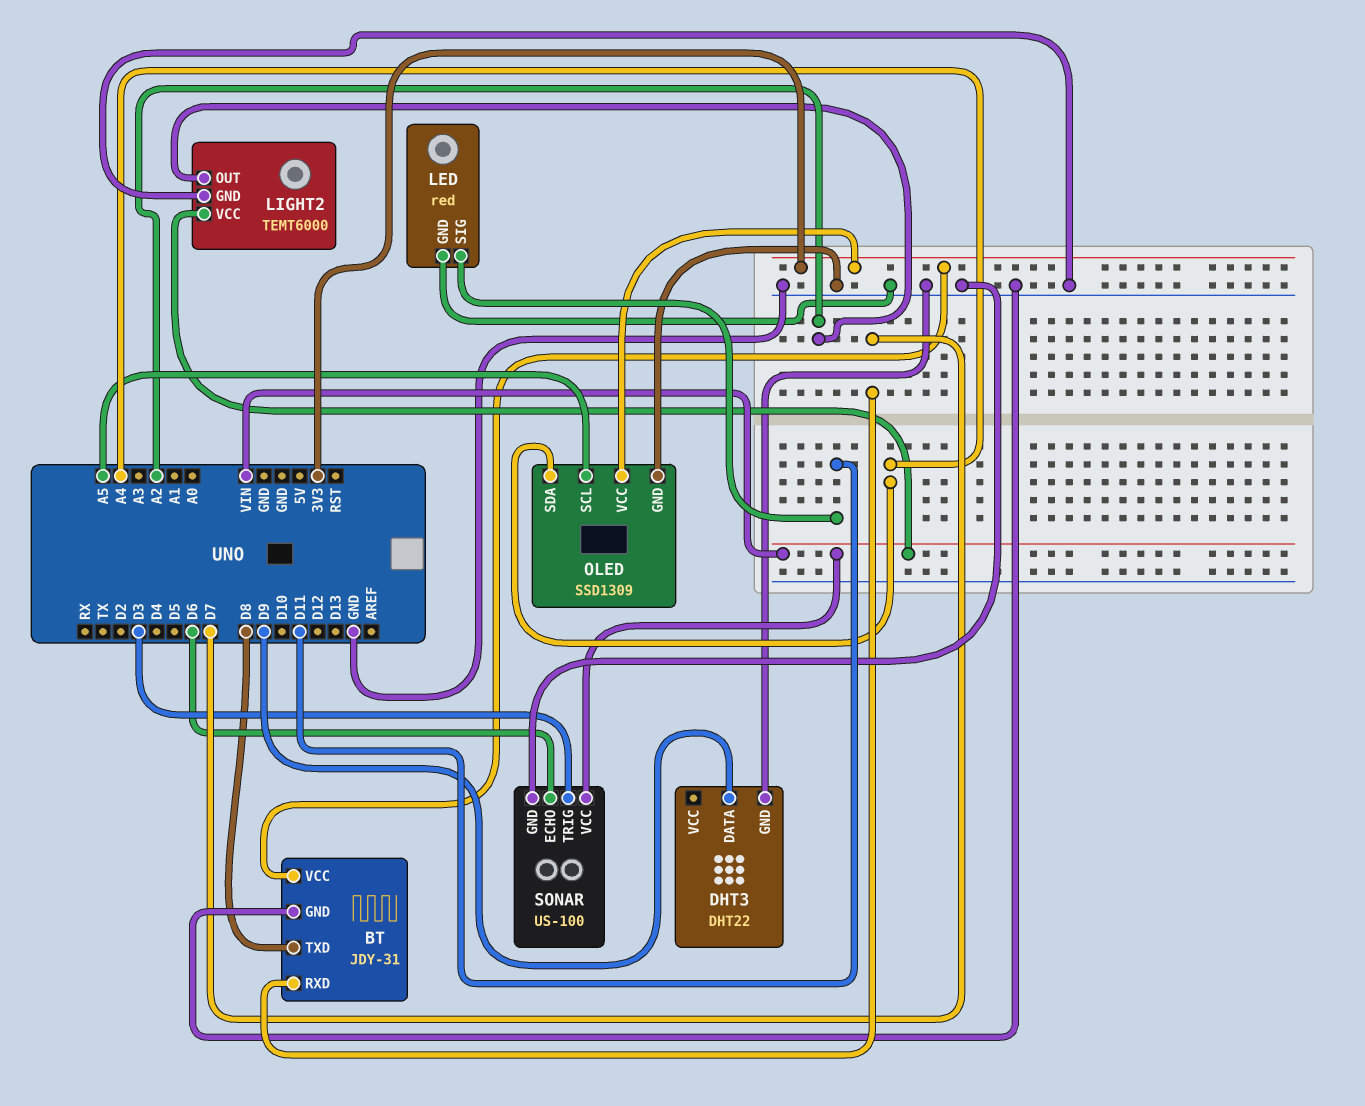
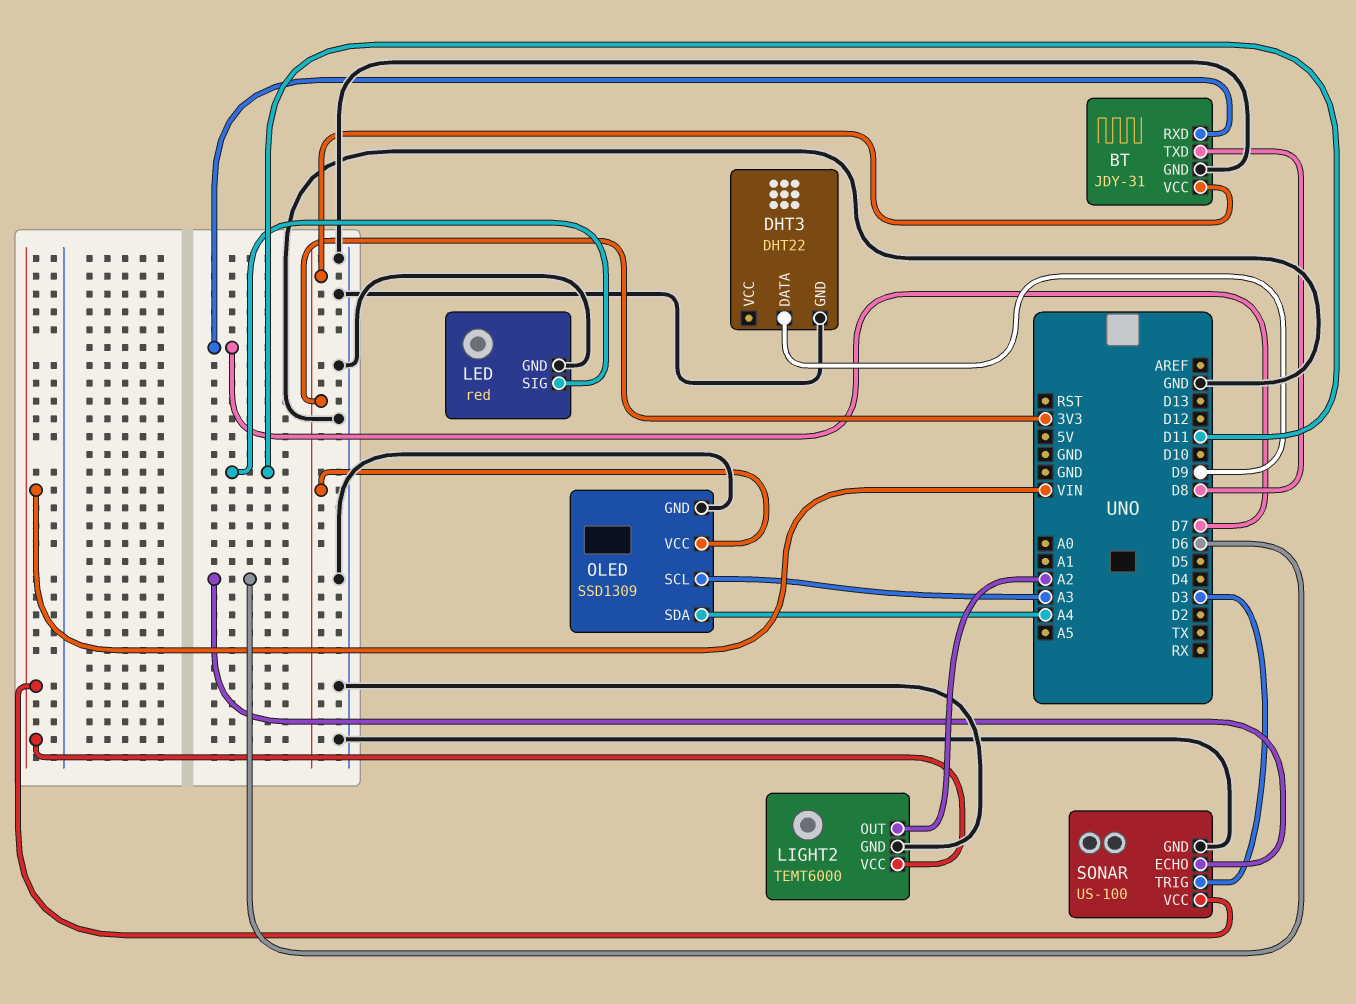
OLED pin SCL: A5 -> A3

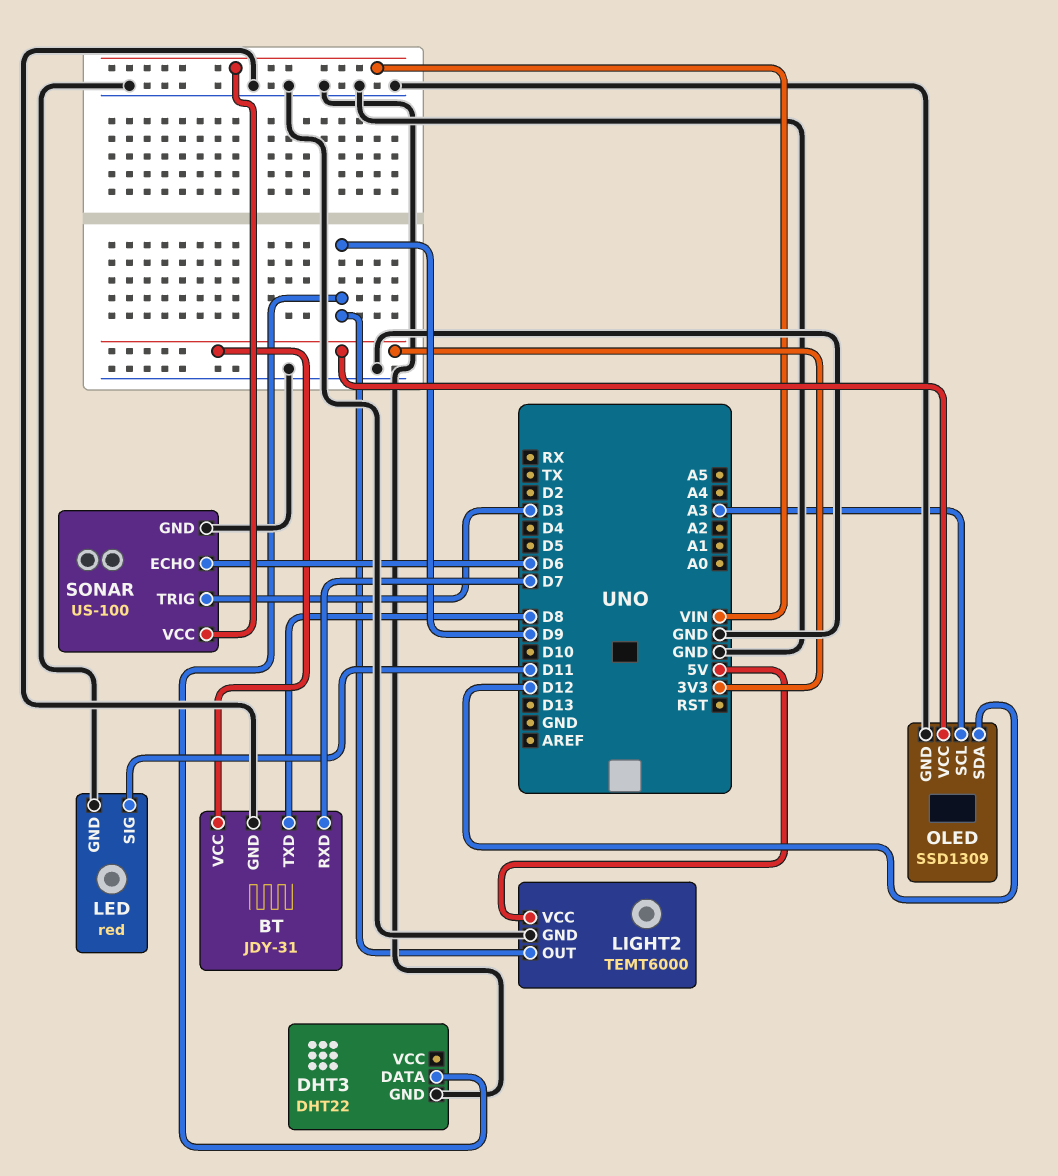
LIGHT2 pin OUT: A2 -> D9
LIGHT2 pin VCC: VIN -> 5V
OLED pin SDA: A4 -> D12

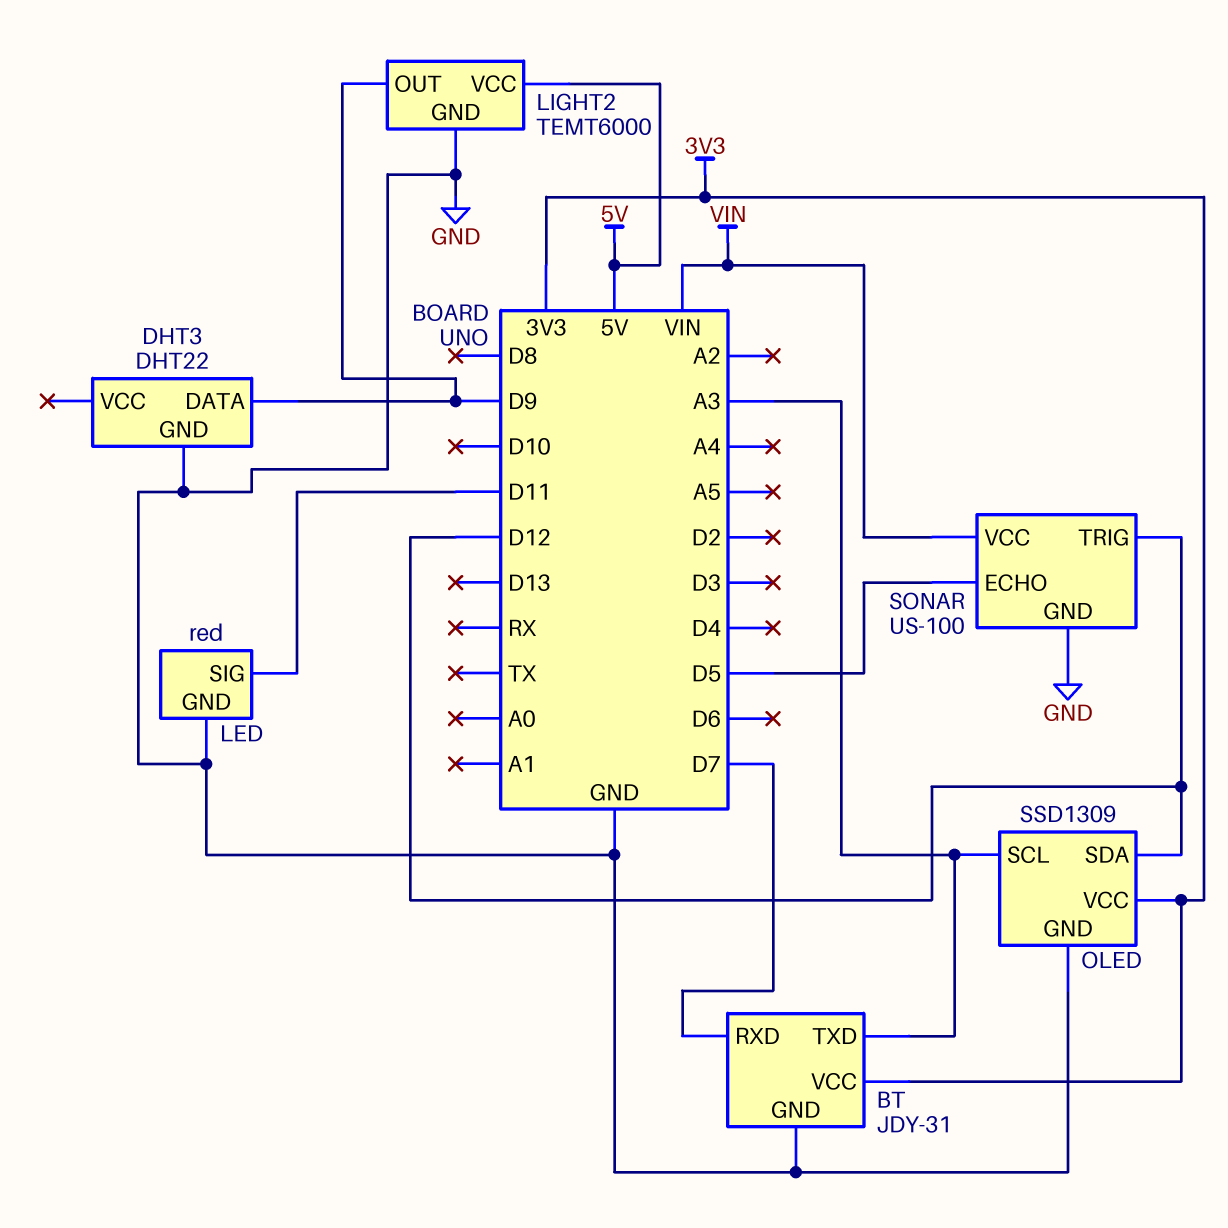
BT pin TXD: D8 -> A3
SONAR pin ECHO: D6 -> D5
SONAR pin TRIG: D3 -> D12

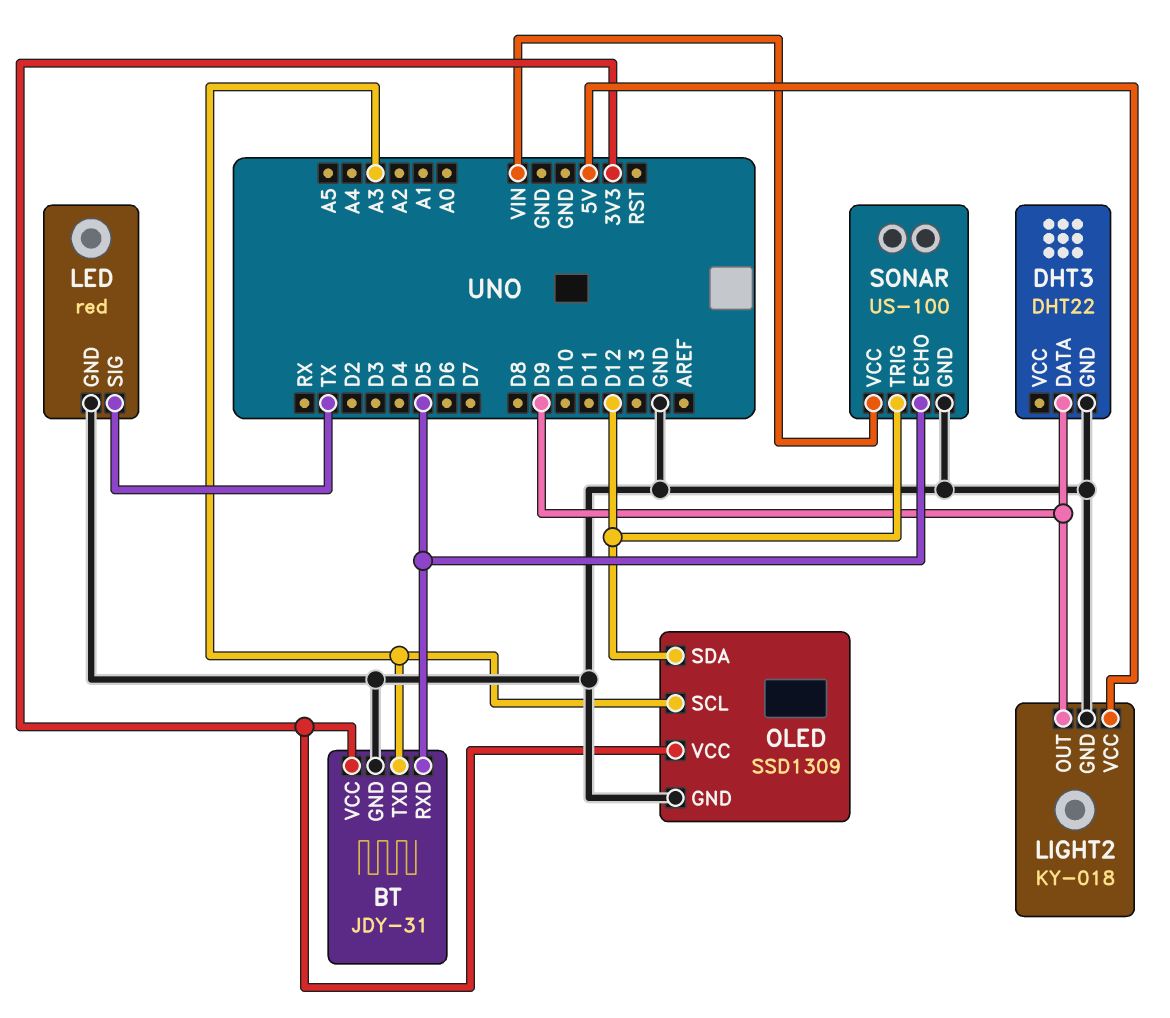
BT pin RXD: D7 -> D5
LED pin SIG: D11 -> TX
LIGHT2: TEMT6000 -> KY-018

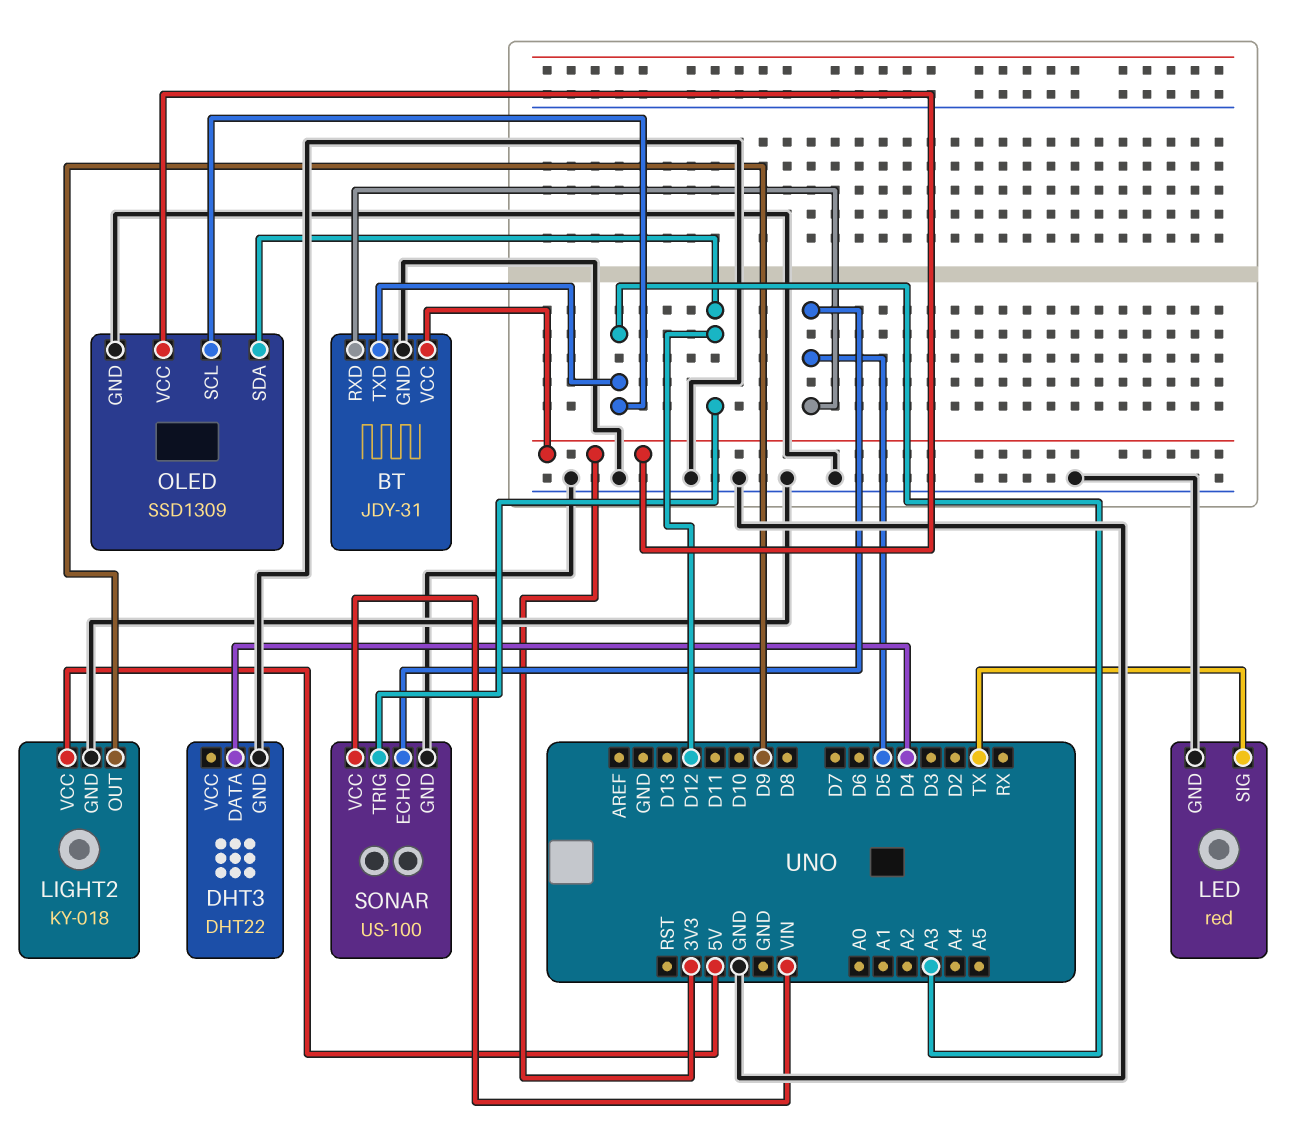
DHT3 pin DATA: D9 -> D4

